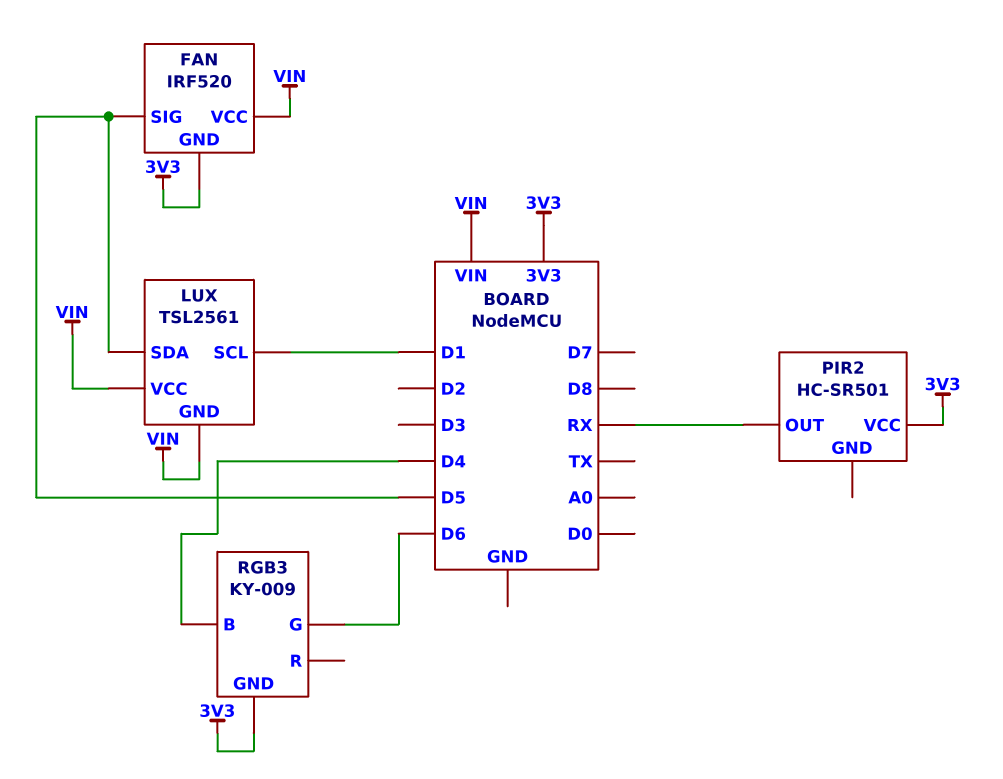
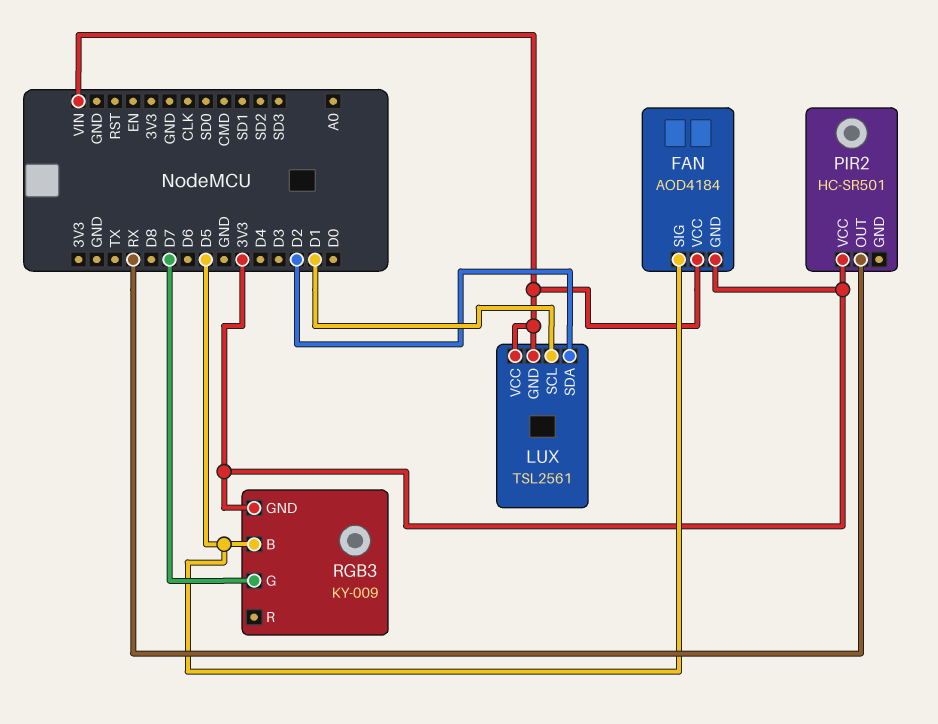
FAN: IRF520 -> AOD4184
LUX pin SDA: D5 -> D2
RGB3 pin B: D4 -> D5
RGB3 pin G: D6 -> D7

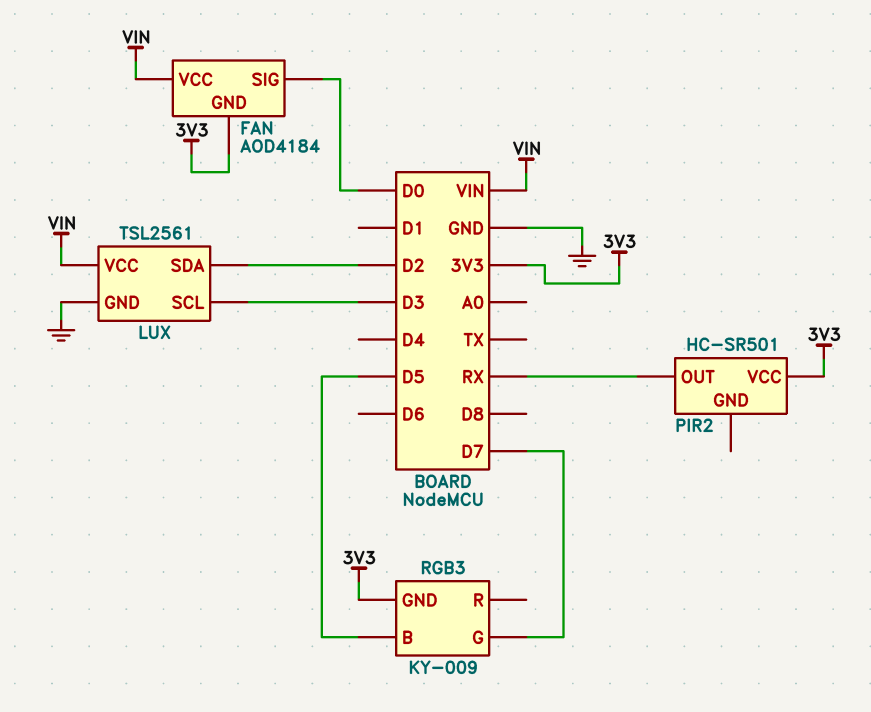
FAN pin SIG: D5 -> D0
LUX pin GND: VIN -> GND
LUX pin SCL: D1 -> D3

